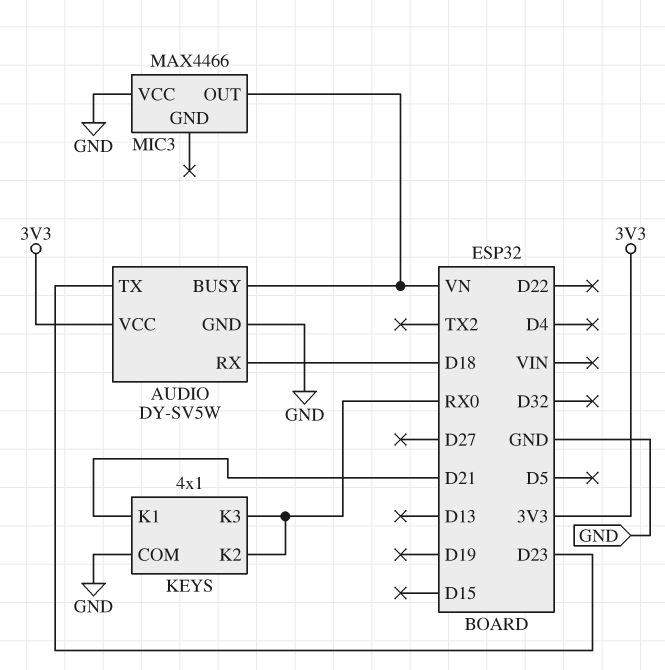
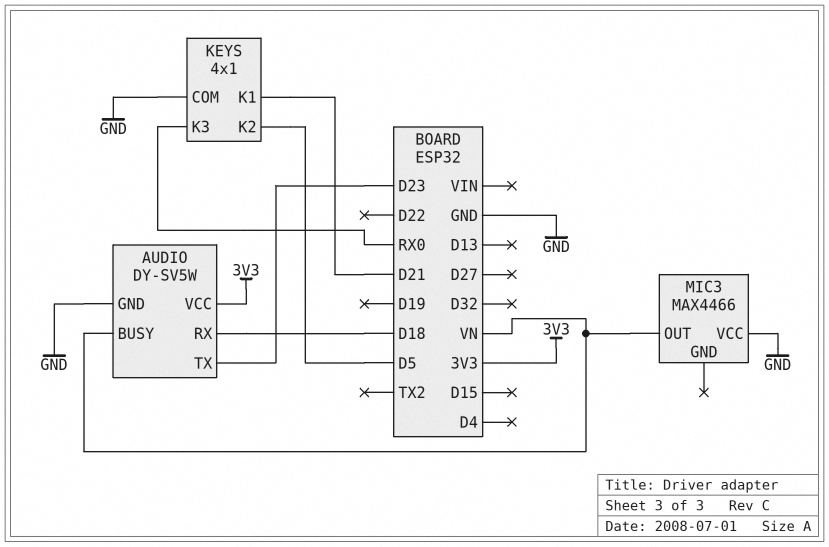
KEYS pin K2: RX0 -> D5

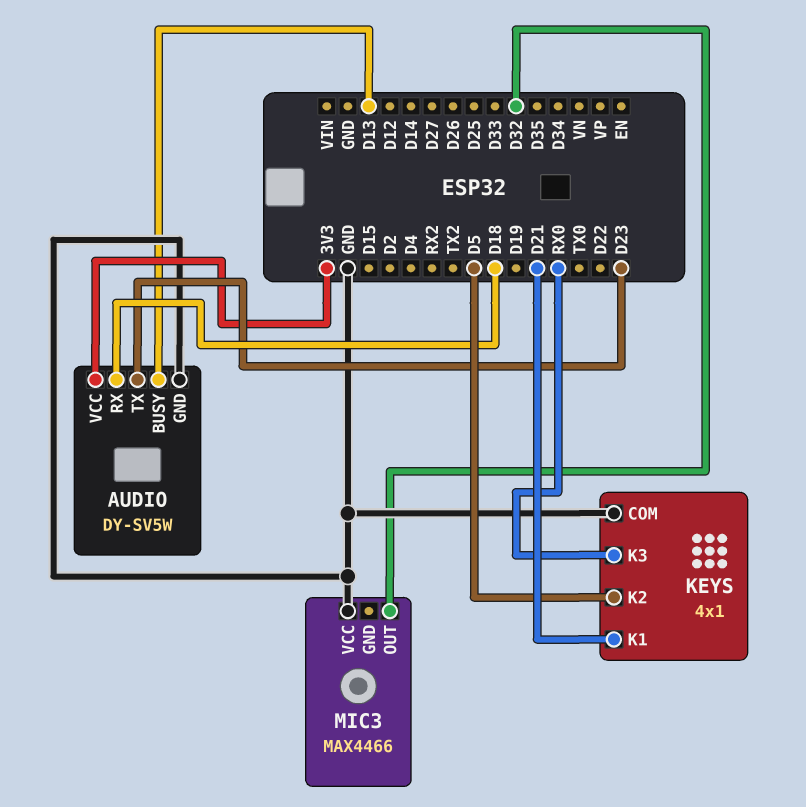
AUDIO pin BUSY: VN -> D13
MIC3 pin OUT: VN -> D32

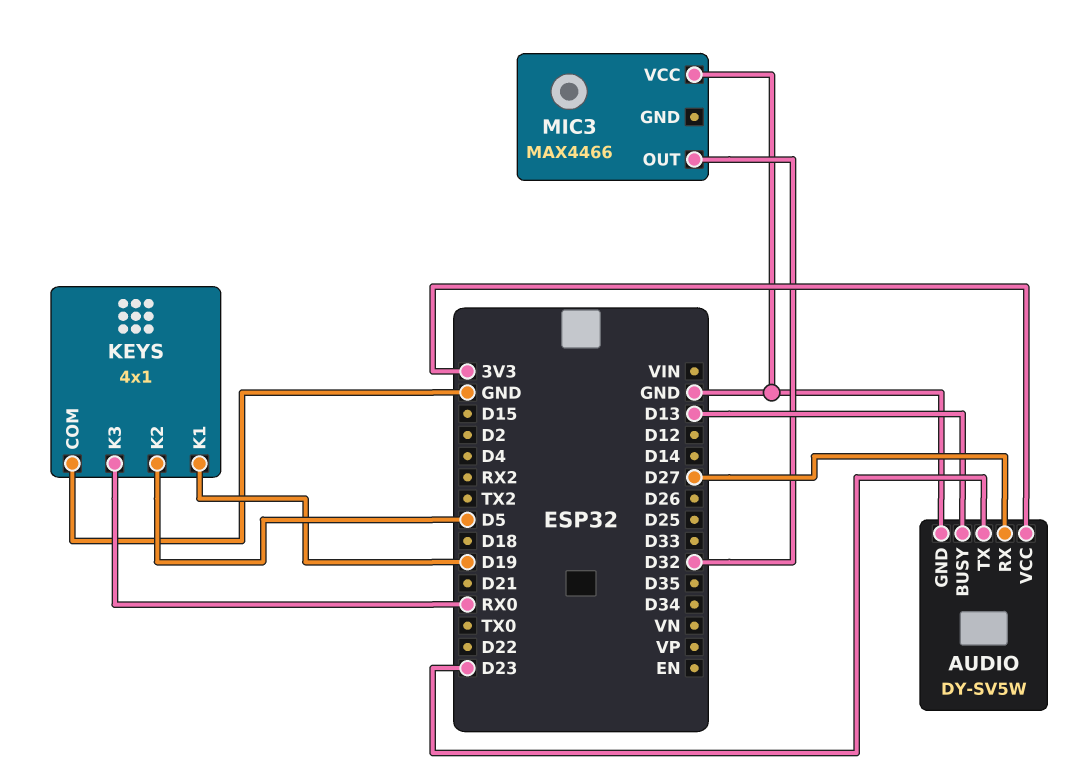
AUDIO pin RX: D18 -> D27
KEYS pin K1: D21 -> D19

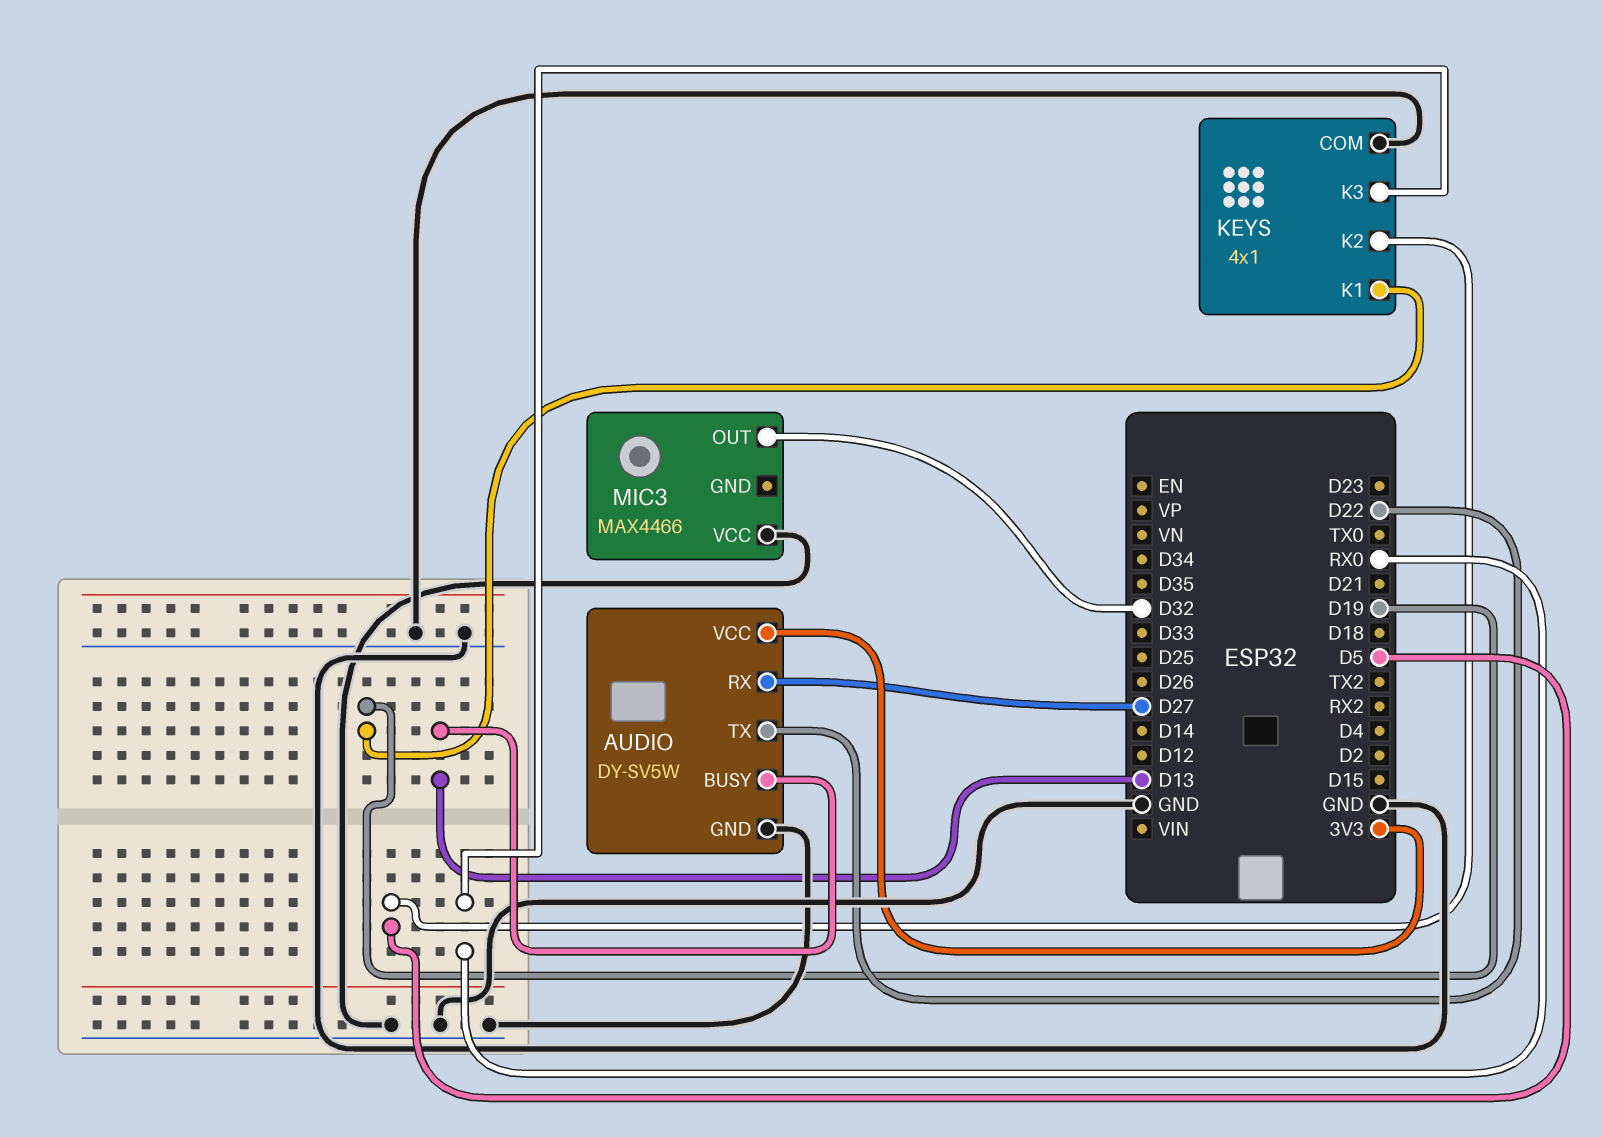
AUDIO pin TX: D23 -> D22

